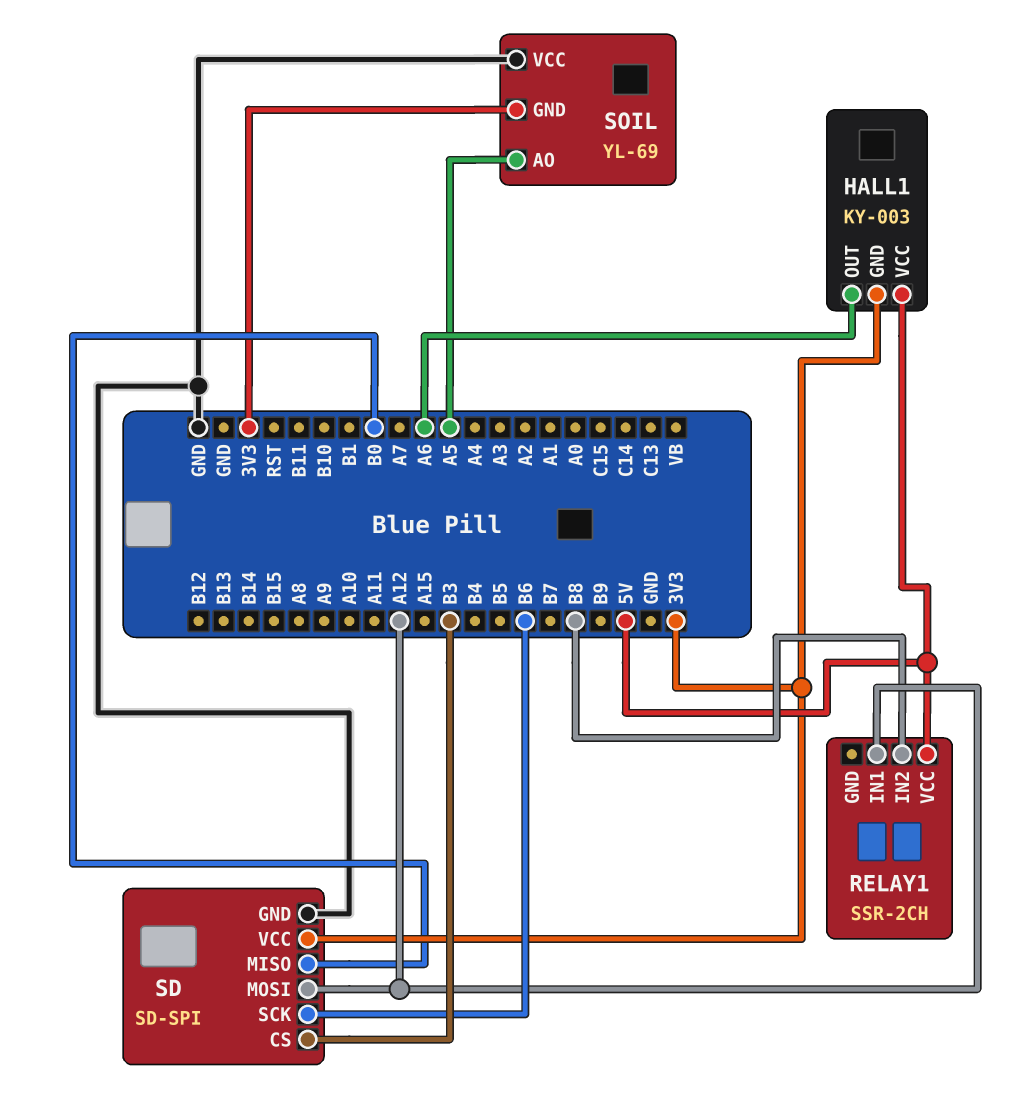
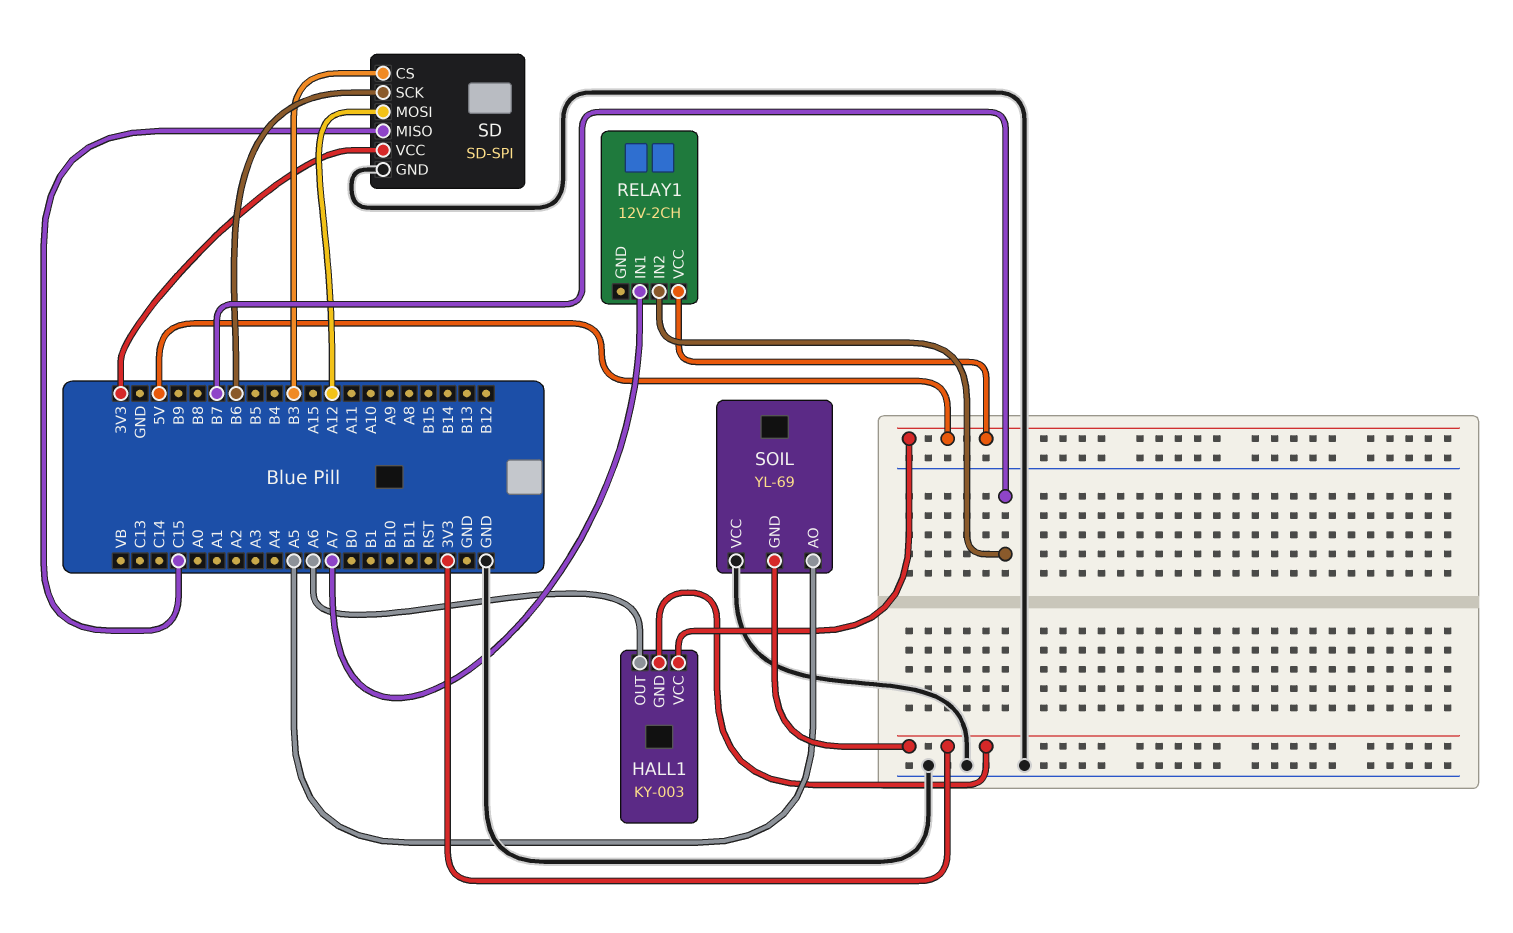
RELAY1: SSR-2CH -> 12V-2CH
RELAY1 pin IN1: A12 -> A7
RELAY1 pin IN2: B8 -> B7
SD pin MISO: B0 -> C15

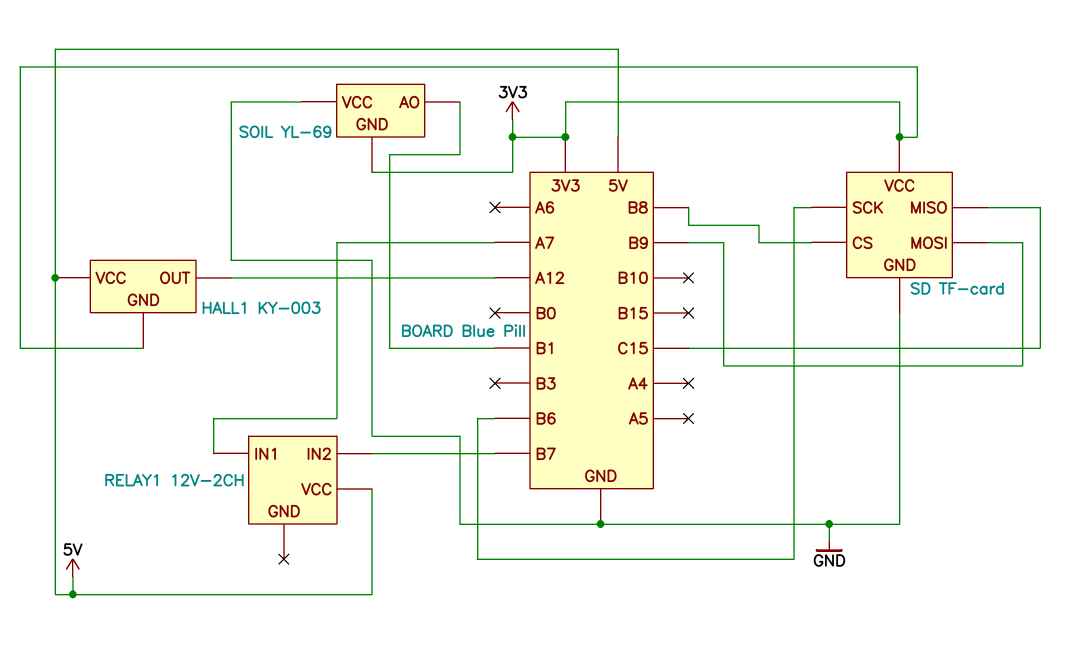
HALL1 pin OUT: A6 -> A12
SD: SD-SPI -> TF-card
SD pin CS: B3 -> B8
SD pin MOSI: A12 -> B9
SOIL pin AO: A5 -> B1

